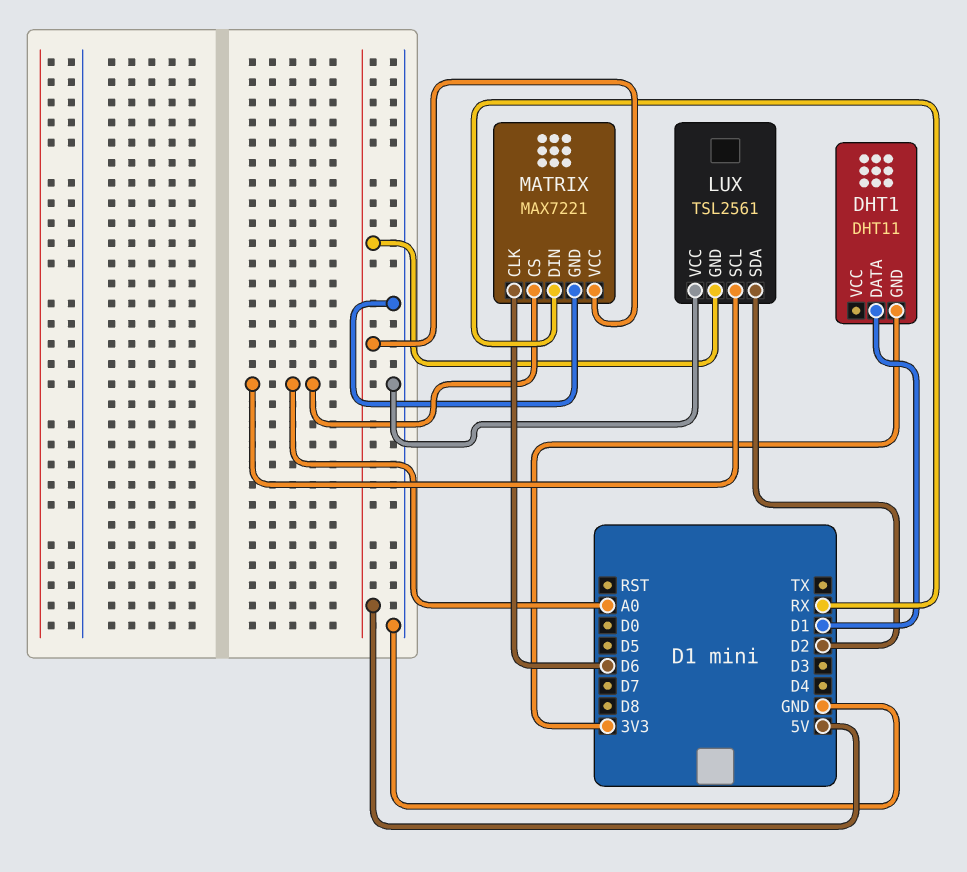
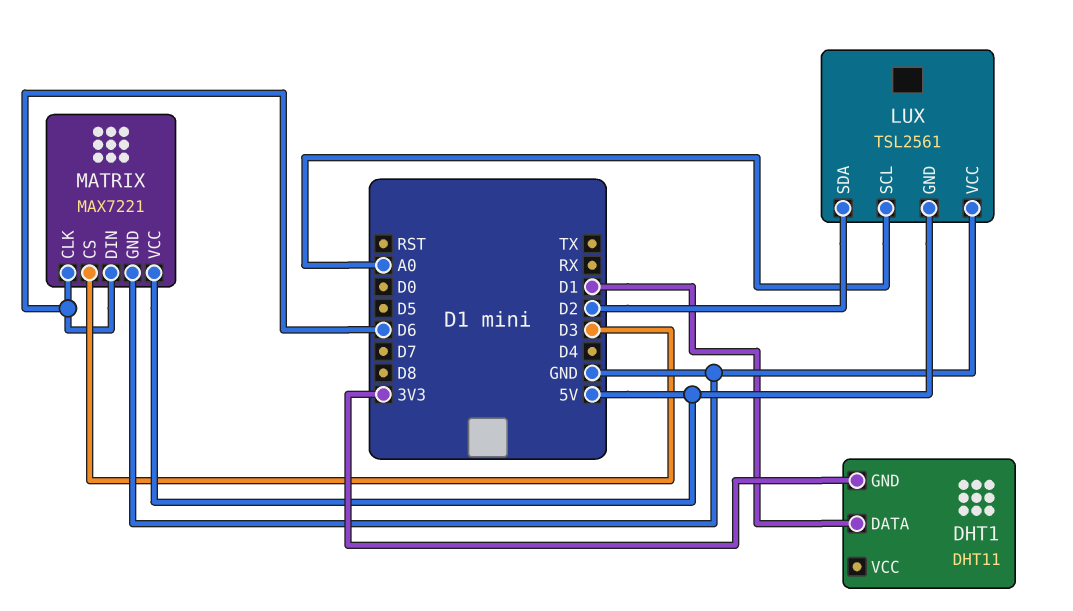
MATRIX pin CS: A0 -> D3
MATRIX pin DIN: RX -> D6

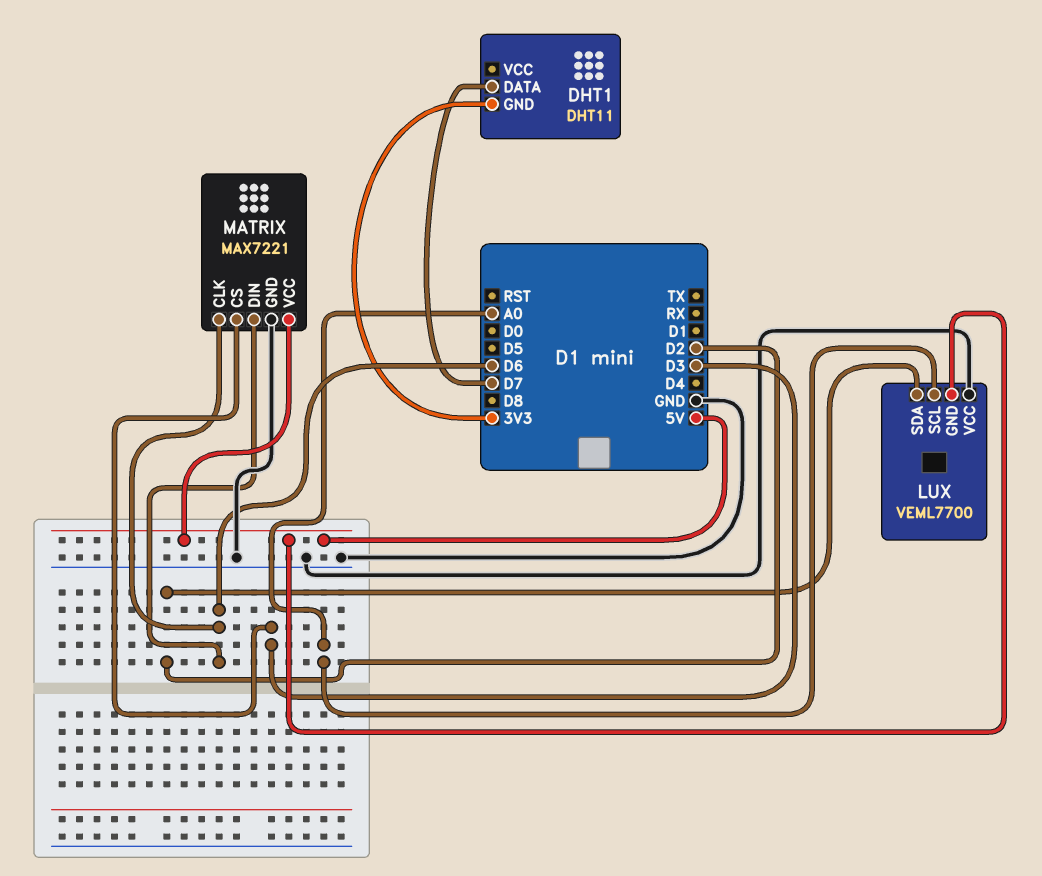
DHT1 pin DATA: D1 -> D7
LUX: TSL2561 -> VEML7700

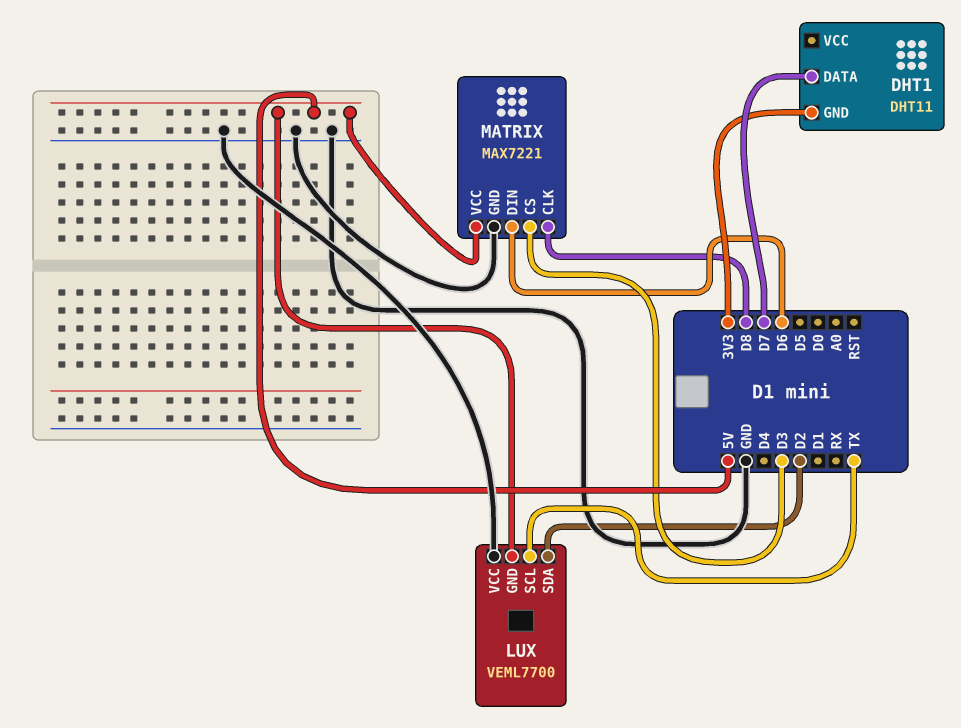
LUX pin SCL: A0 -> TX
MATRIX pin CLK: D6 -> D8

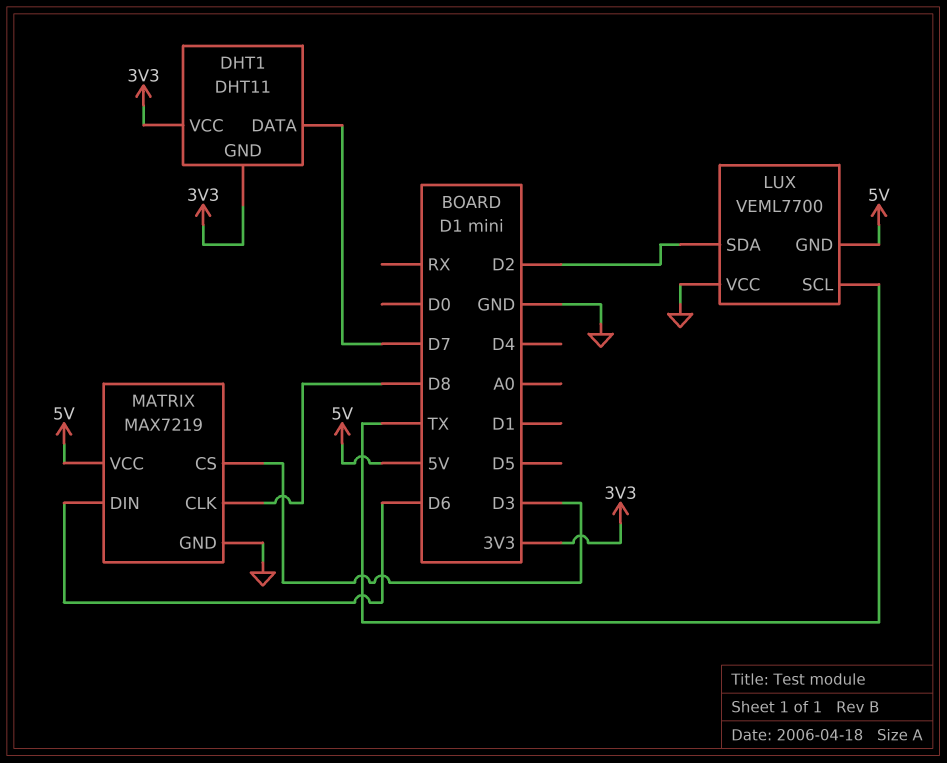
DHT1 pin VCC: none -> 3V3
MATRIX: MAX7221 -> MAX7219

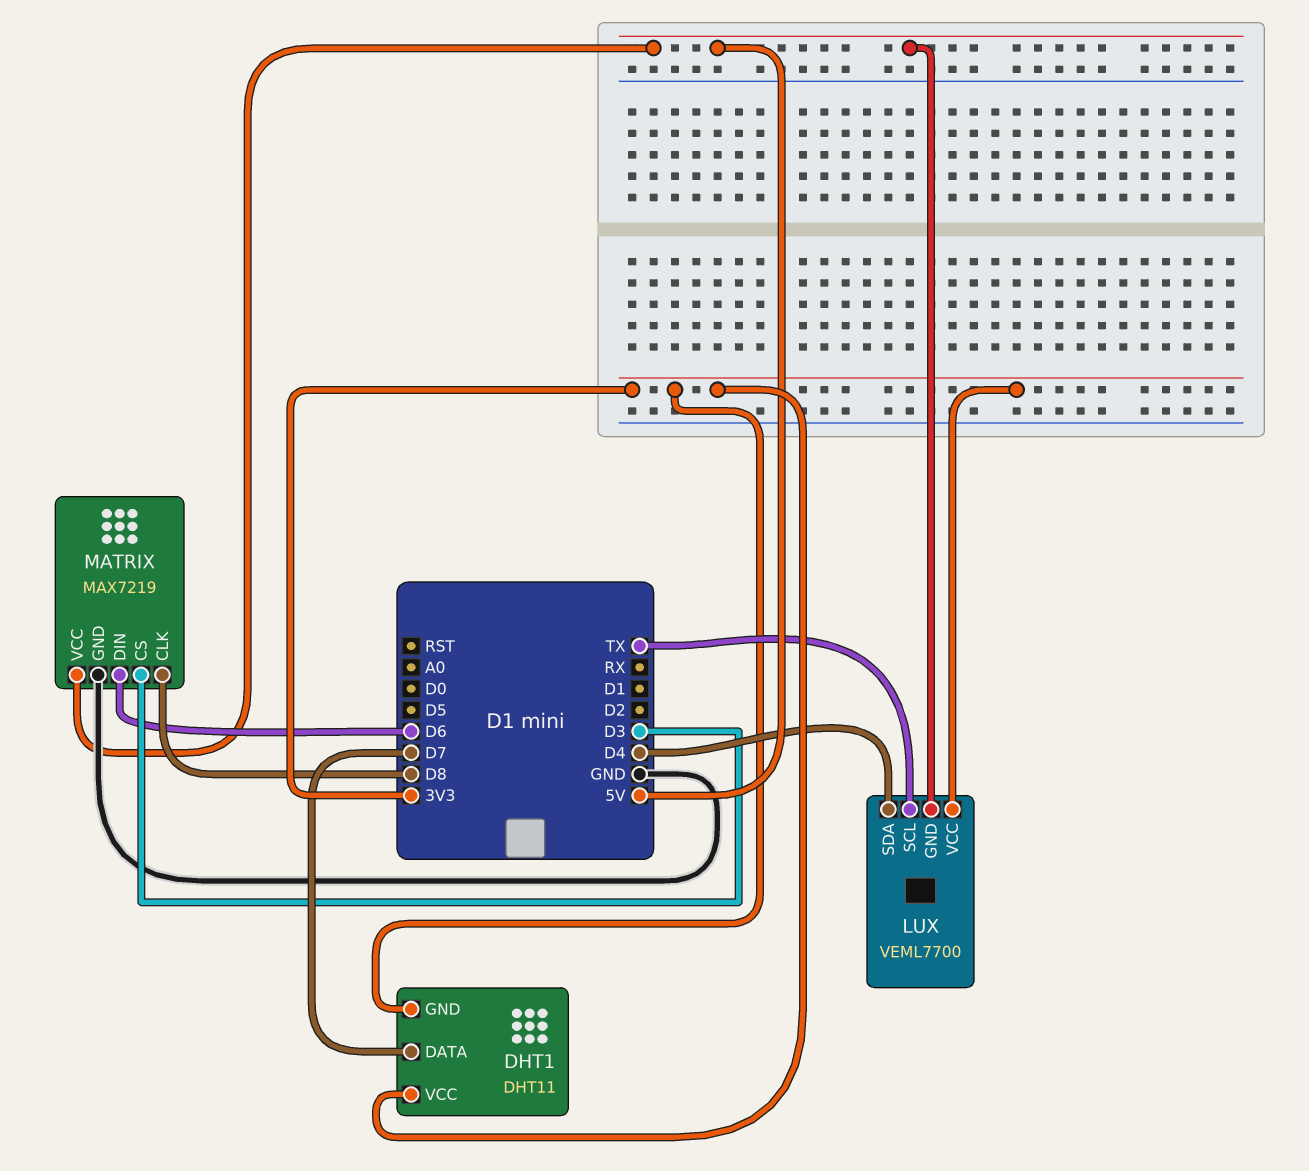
LUX pin SDA: D2 -> D4
LUX pin VCC: GND -> 3V3

